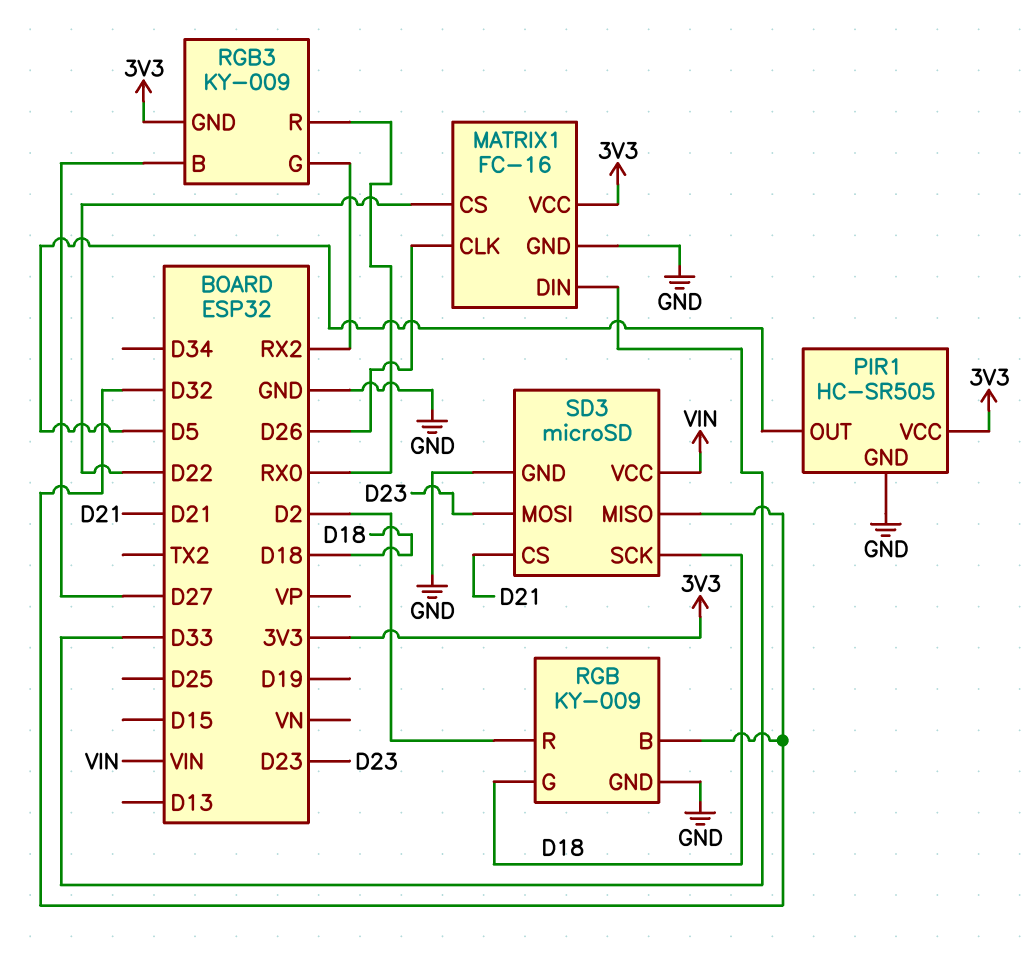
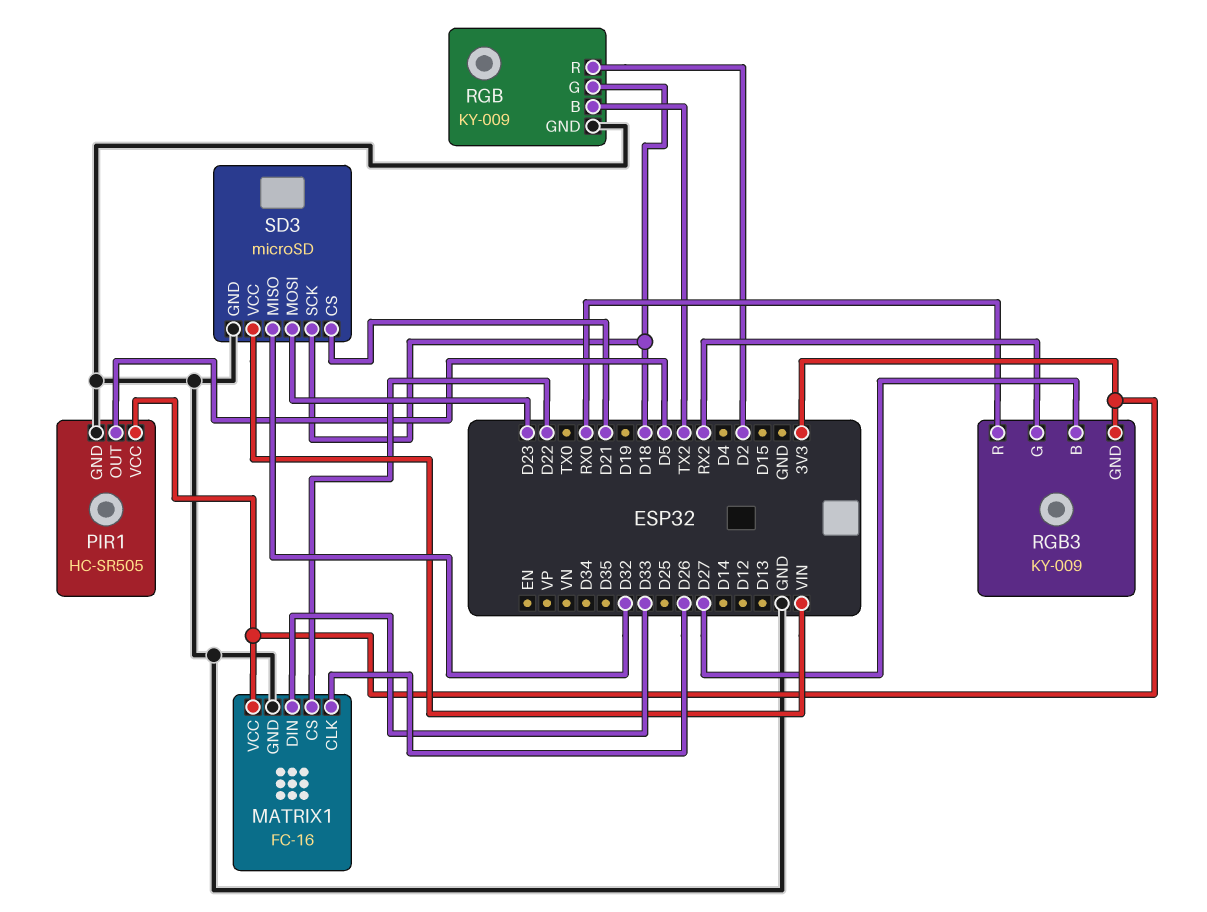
RGB pin B: D32 -> TX2

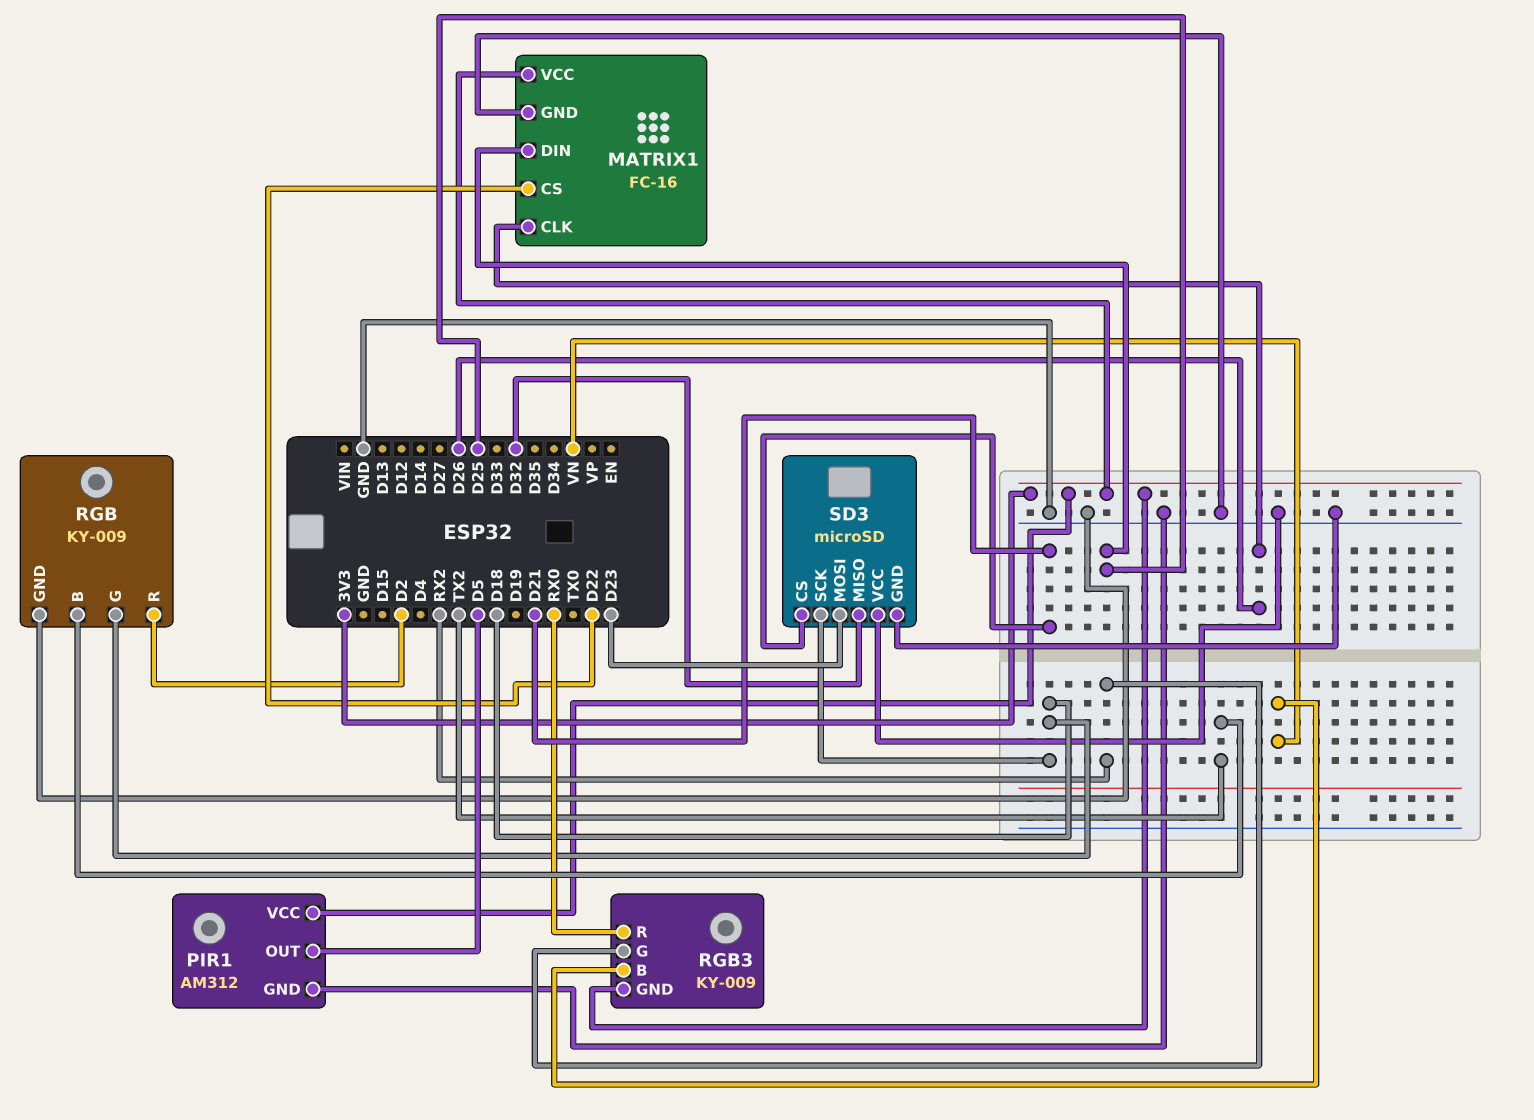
MATRIX1 pin DIN: D33 -> D25
PIR1: HC-SR505 -> AM312
RGB3 pin B: D27 -> VN
SD3 pin VCC: VIN -> GND

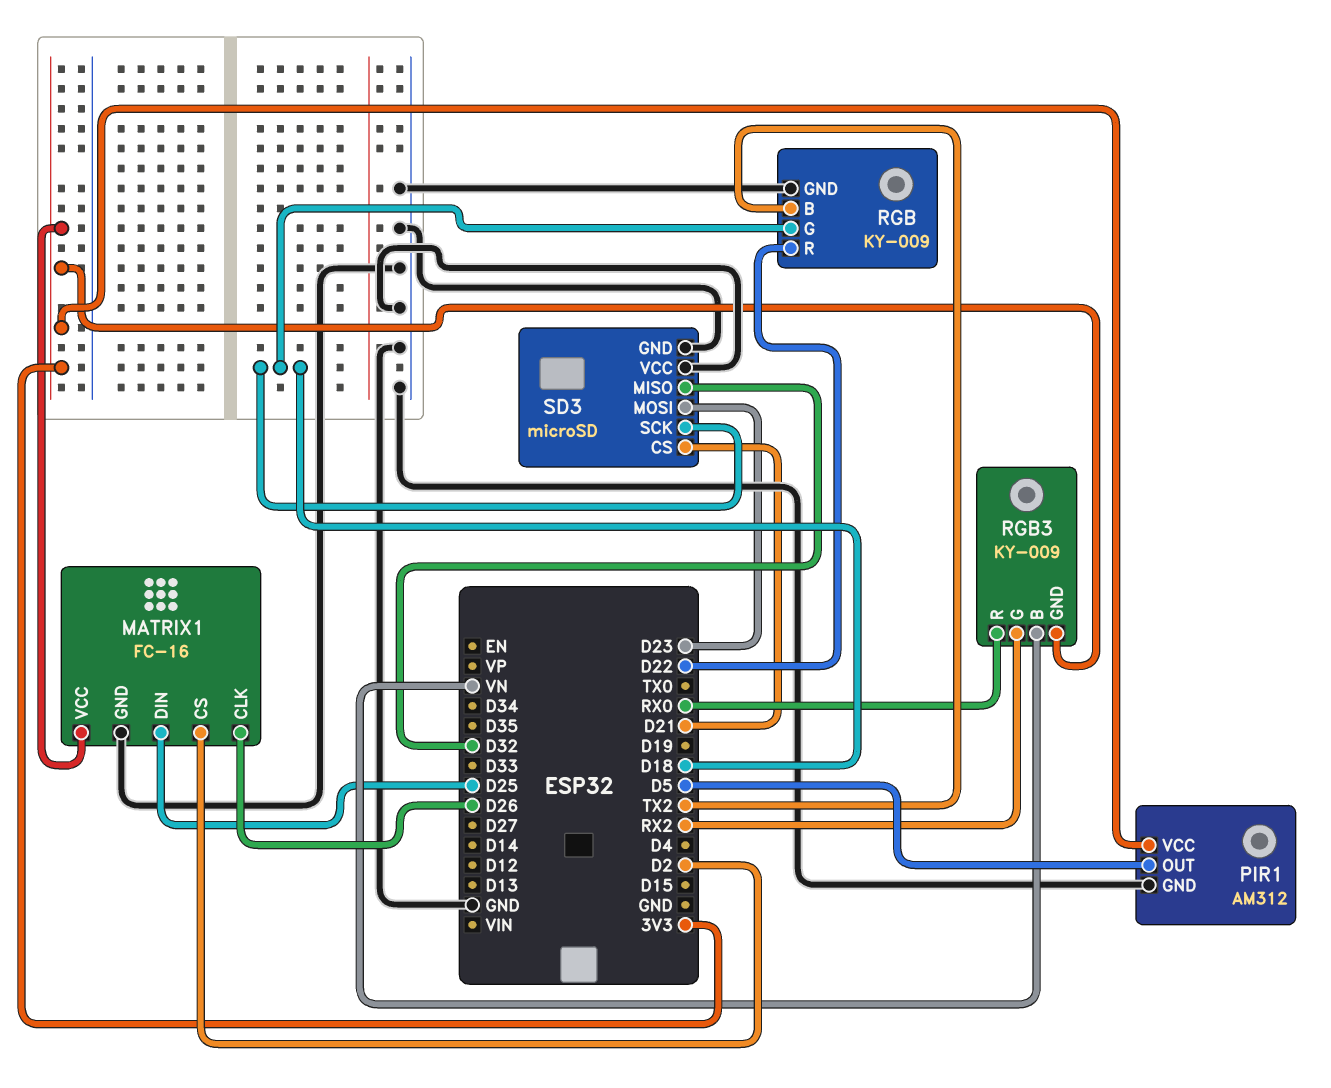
MATRIX1 pin CS: D22 -> D2
RGB pin R: D2 -> D22

